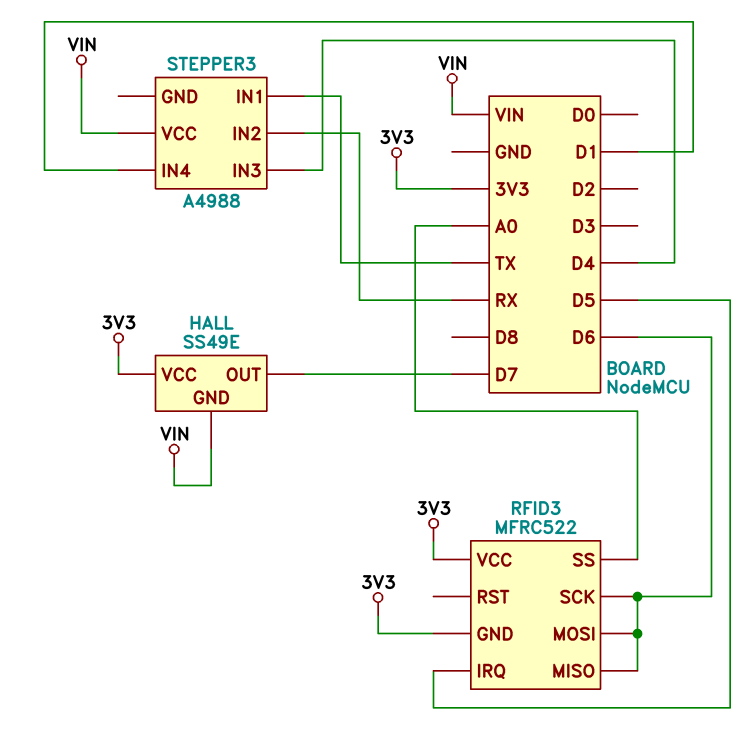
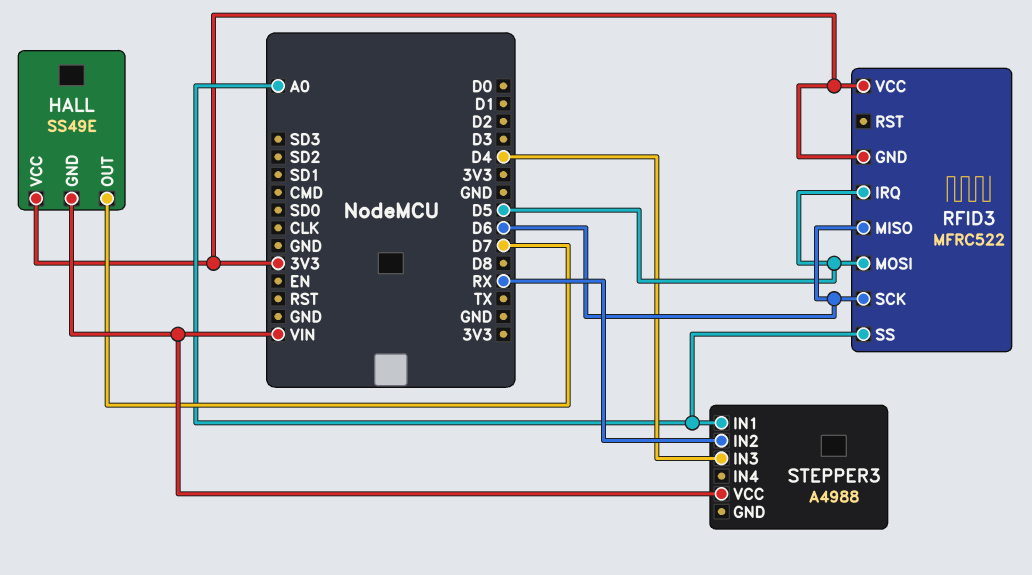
RFID3 pin MOSI: D6 -> D5
STEPPER3 pin IN1: TX -> A0
STEPPER3 pin IN4: D1 -> none

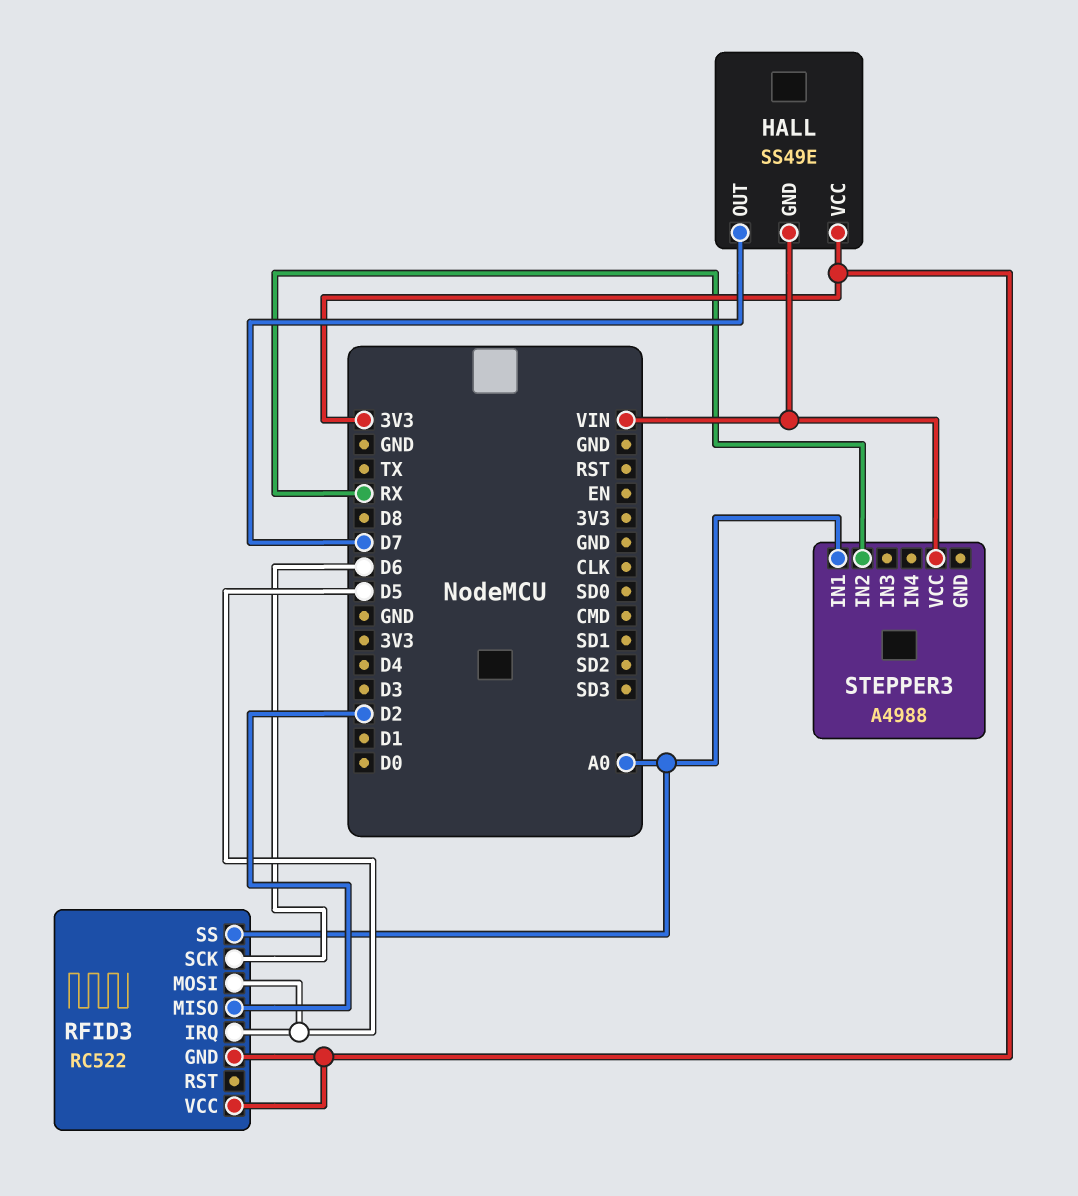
RFID3: MFRC522 -> RC522
RFID3 pin MISO: D6 -> D2
STEPPER3 pin IN3: D4 -> none

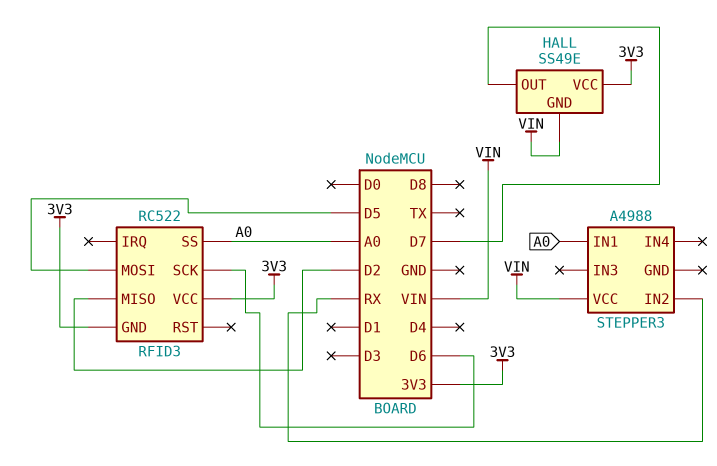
RFID3 pin IRQ: D5 -> none

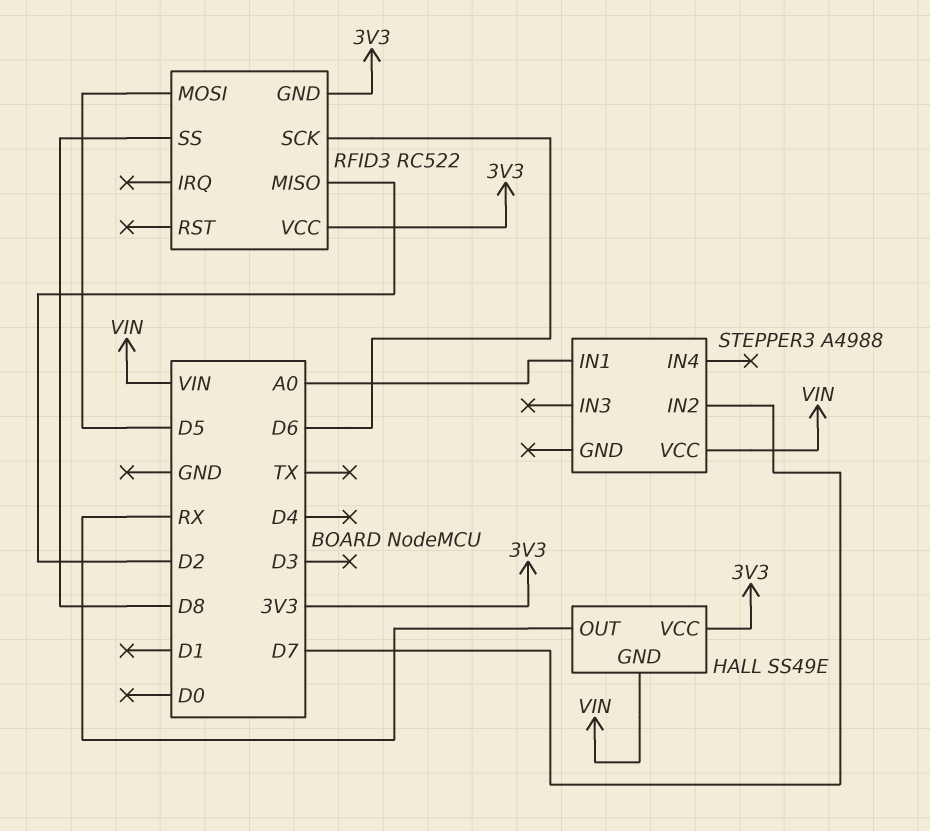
HALL pin OUT: D7 -> RX
RFID3 pin SS: A0 -> D8
STEPPER3 pin IN2: RX -> D7

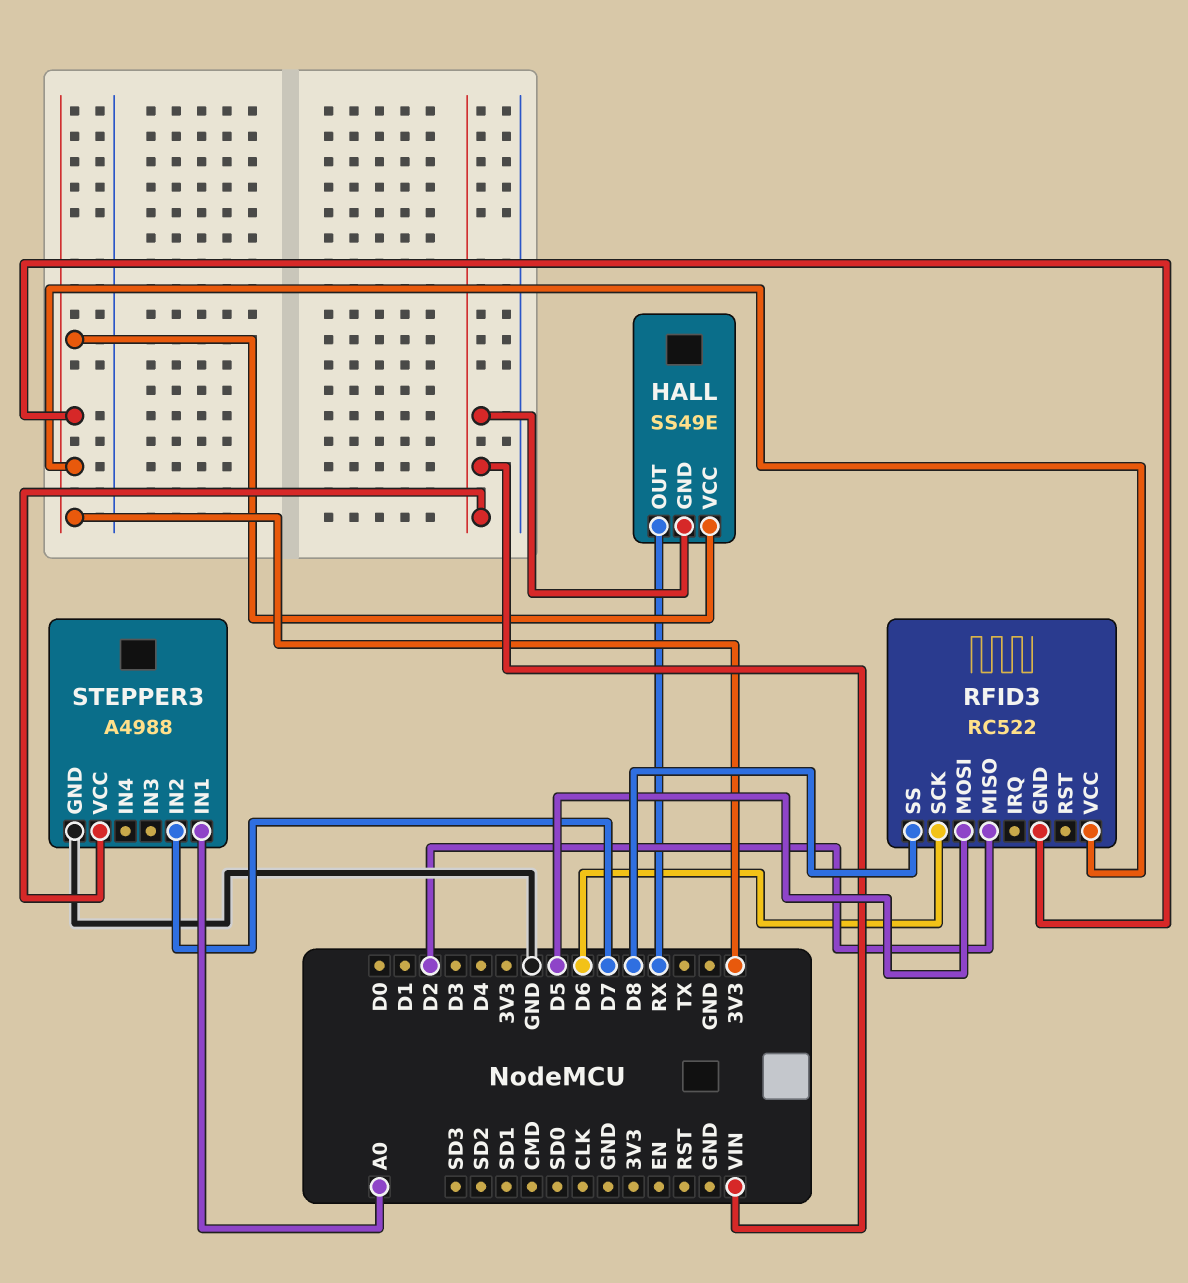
STEPPER3 pin GND: none -> GND

